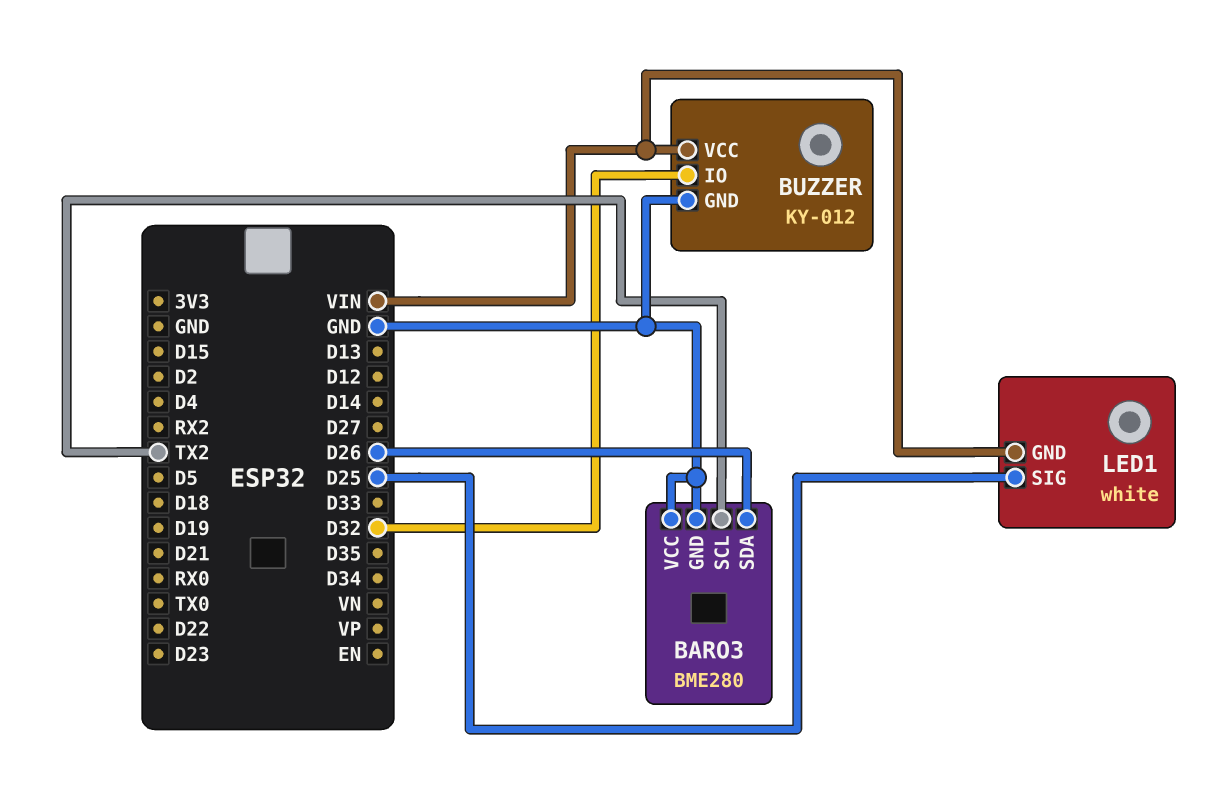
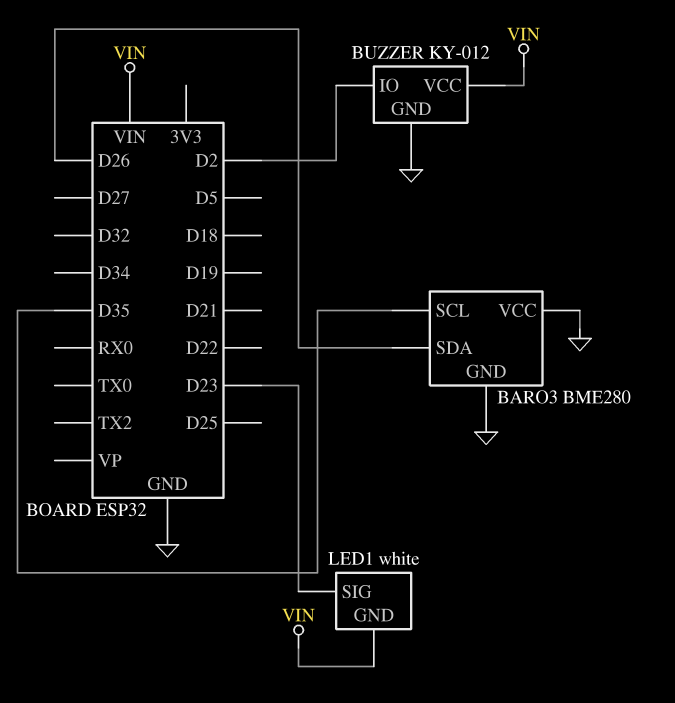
BARO3 pin SCL: TX2 -> D35
BUZZER pin IO: D32 -> D2
LED1 pin SIG: D25 -> D23

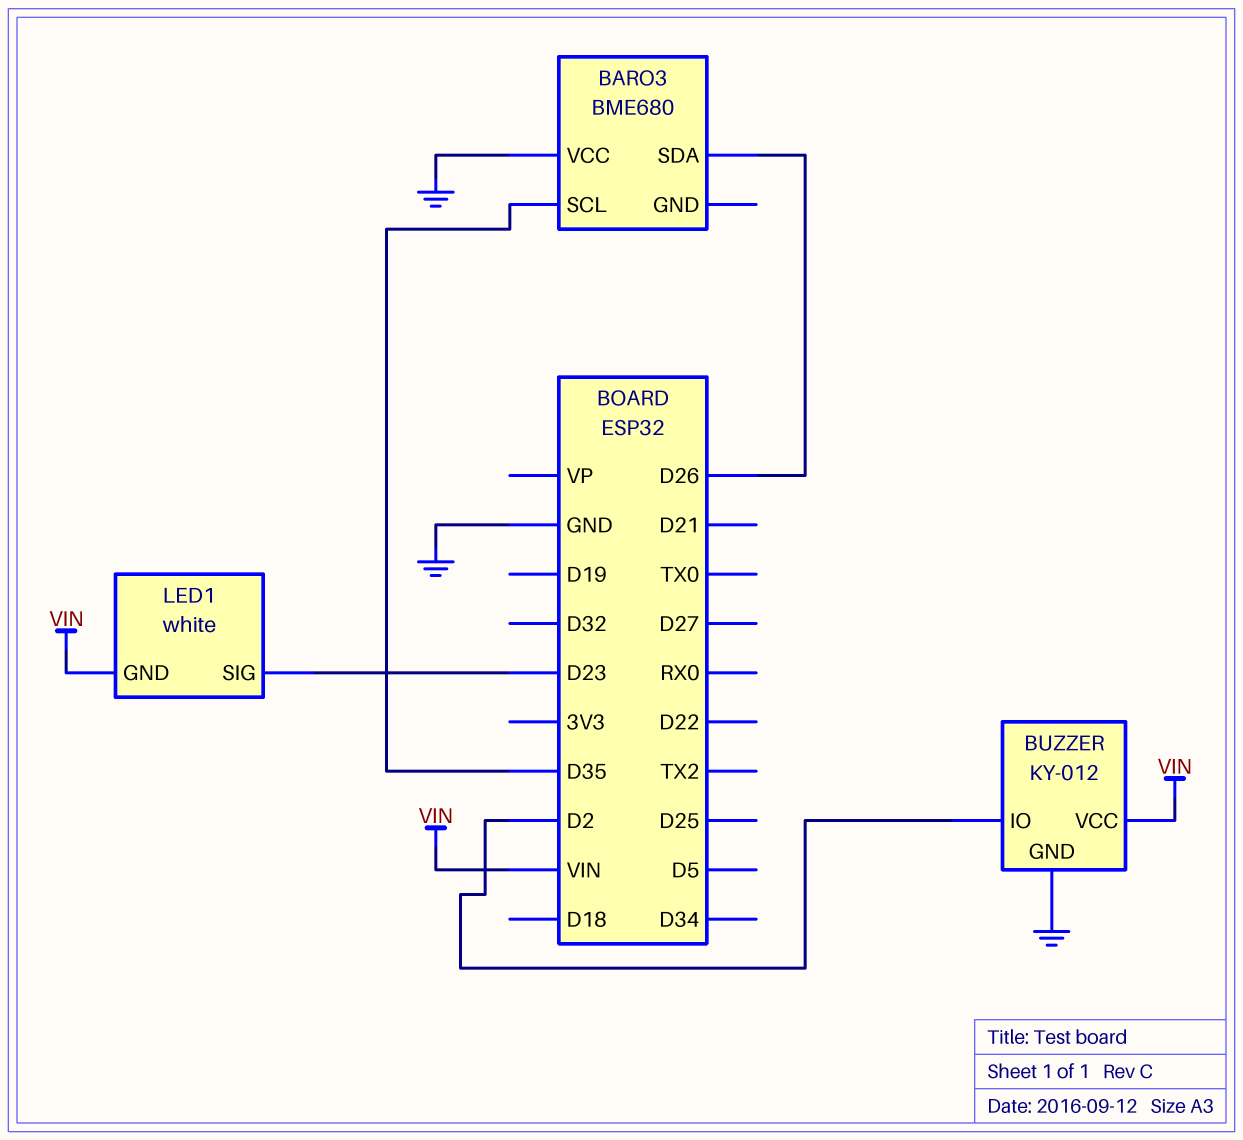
BARO3: BME280 -> BME680
BARO3 pin GND: GND -> none

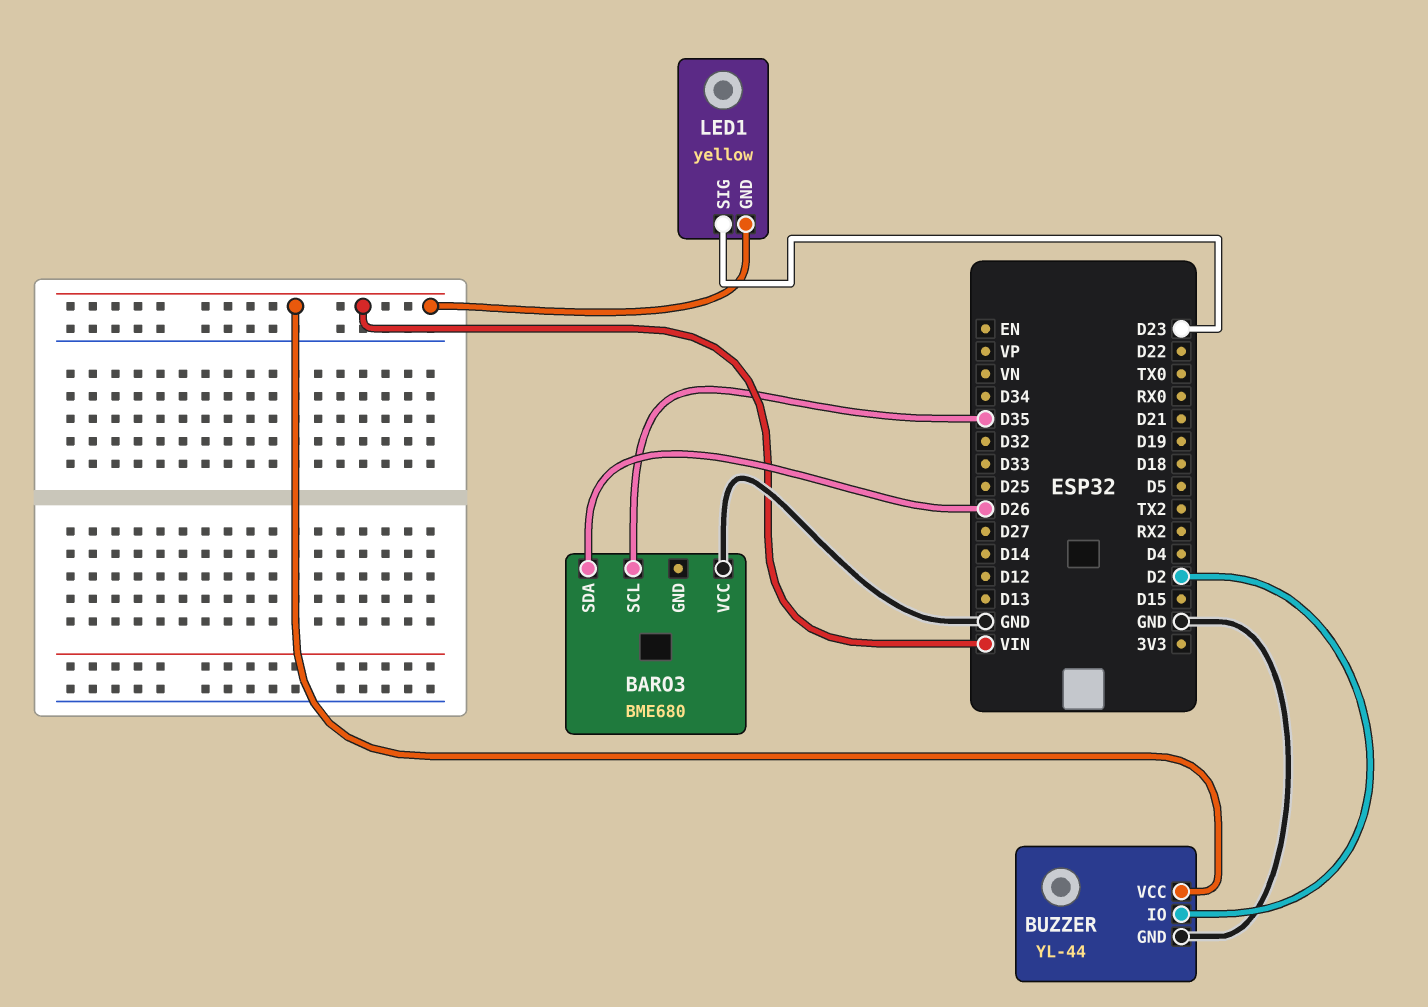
BUZZER: KY-012 -> YL-44
LED1: white -> yellow

